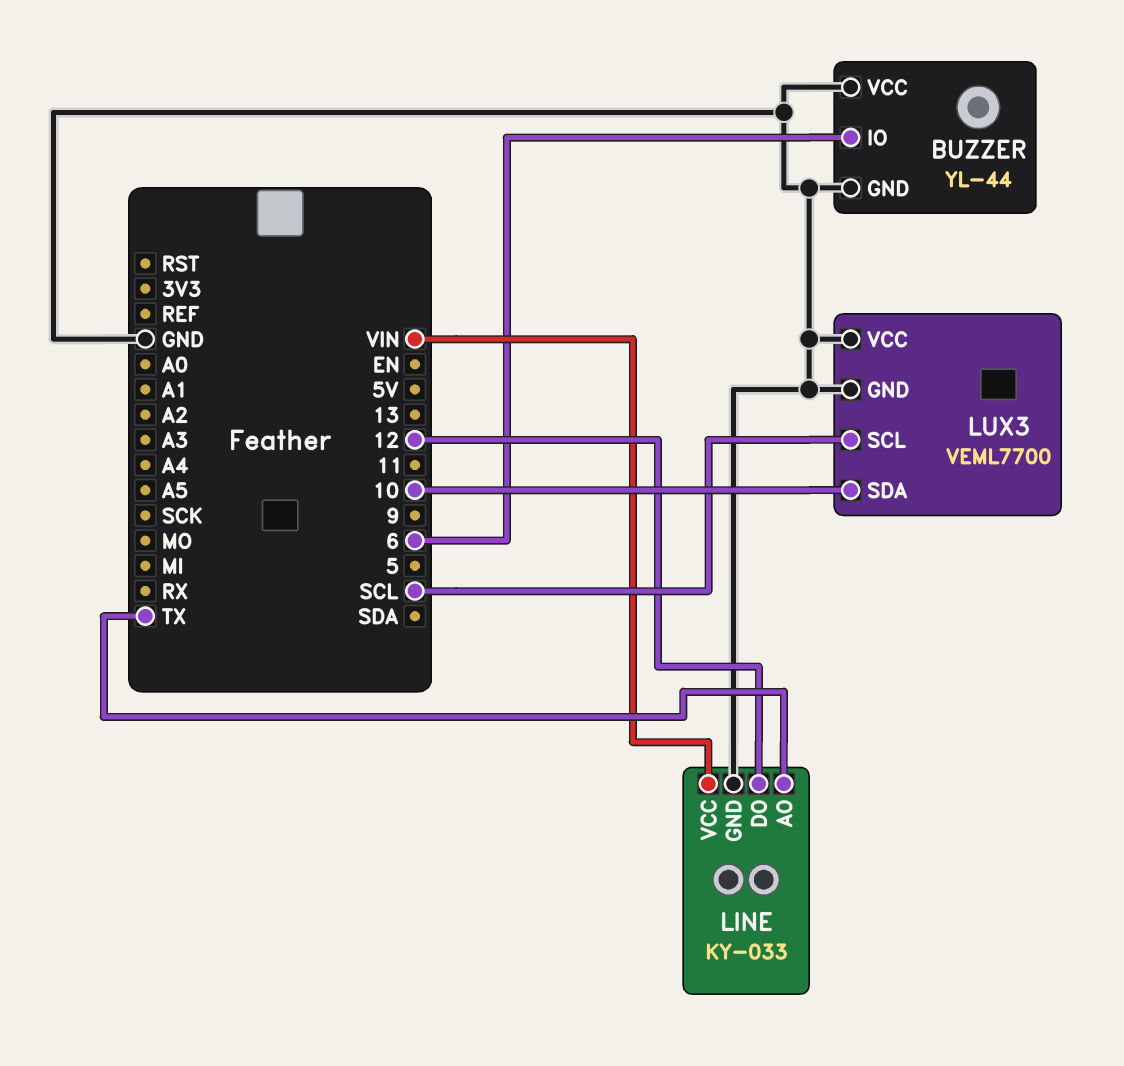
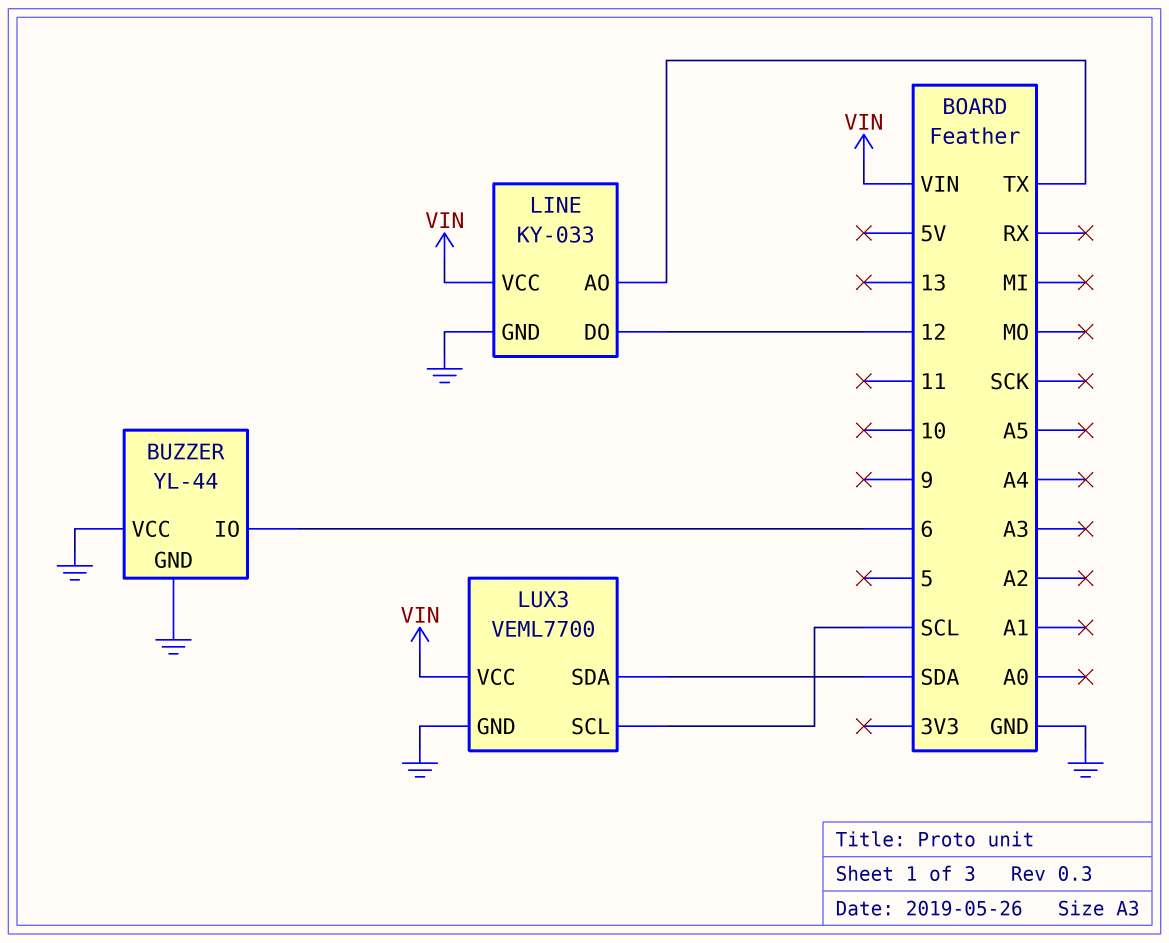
LUX3 pin SDA: 10 -> SDA
LUX3 pin VCC: GND -> VIN

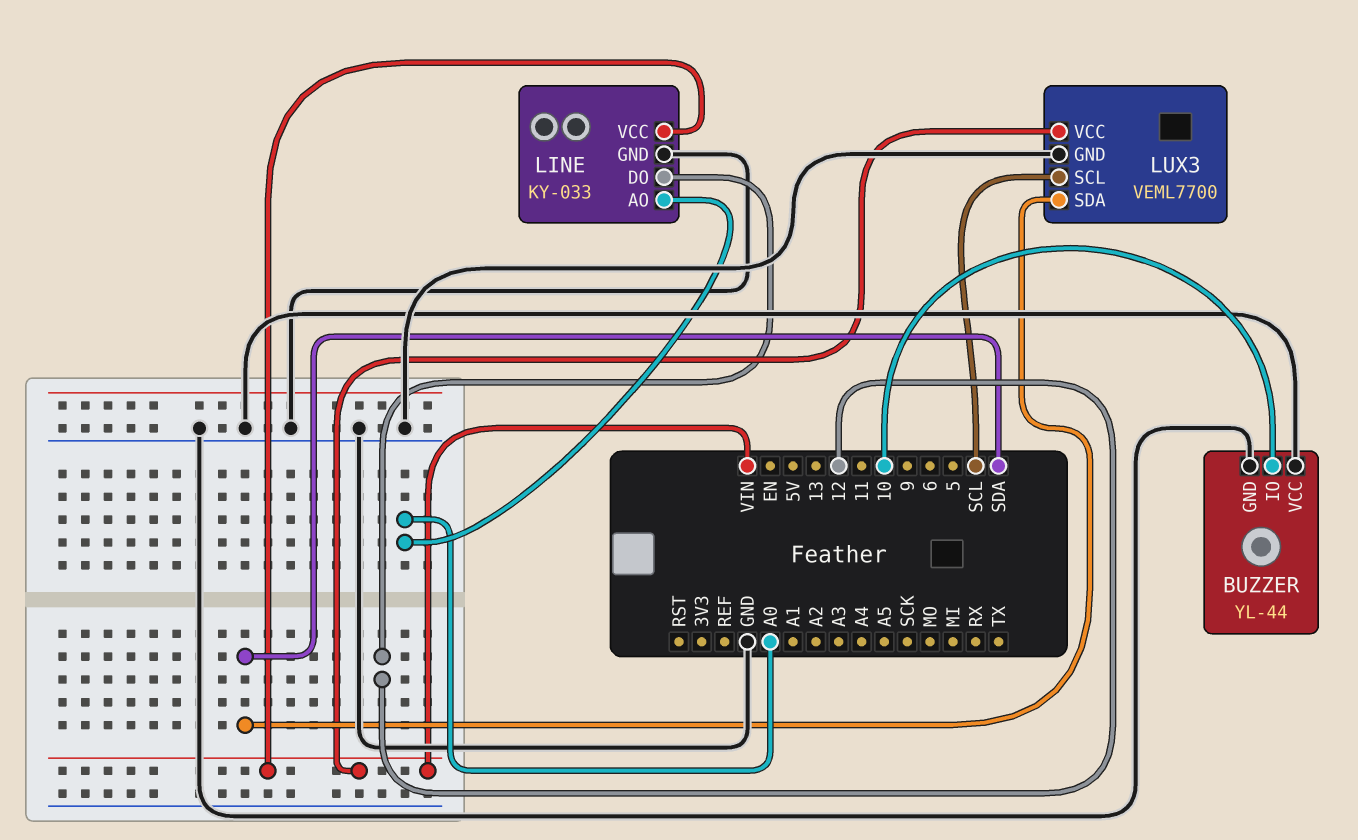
BUZZER pin IO: 6 -> 10
LINE pin AO: TX -> A0

